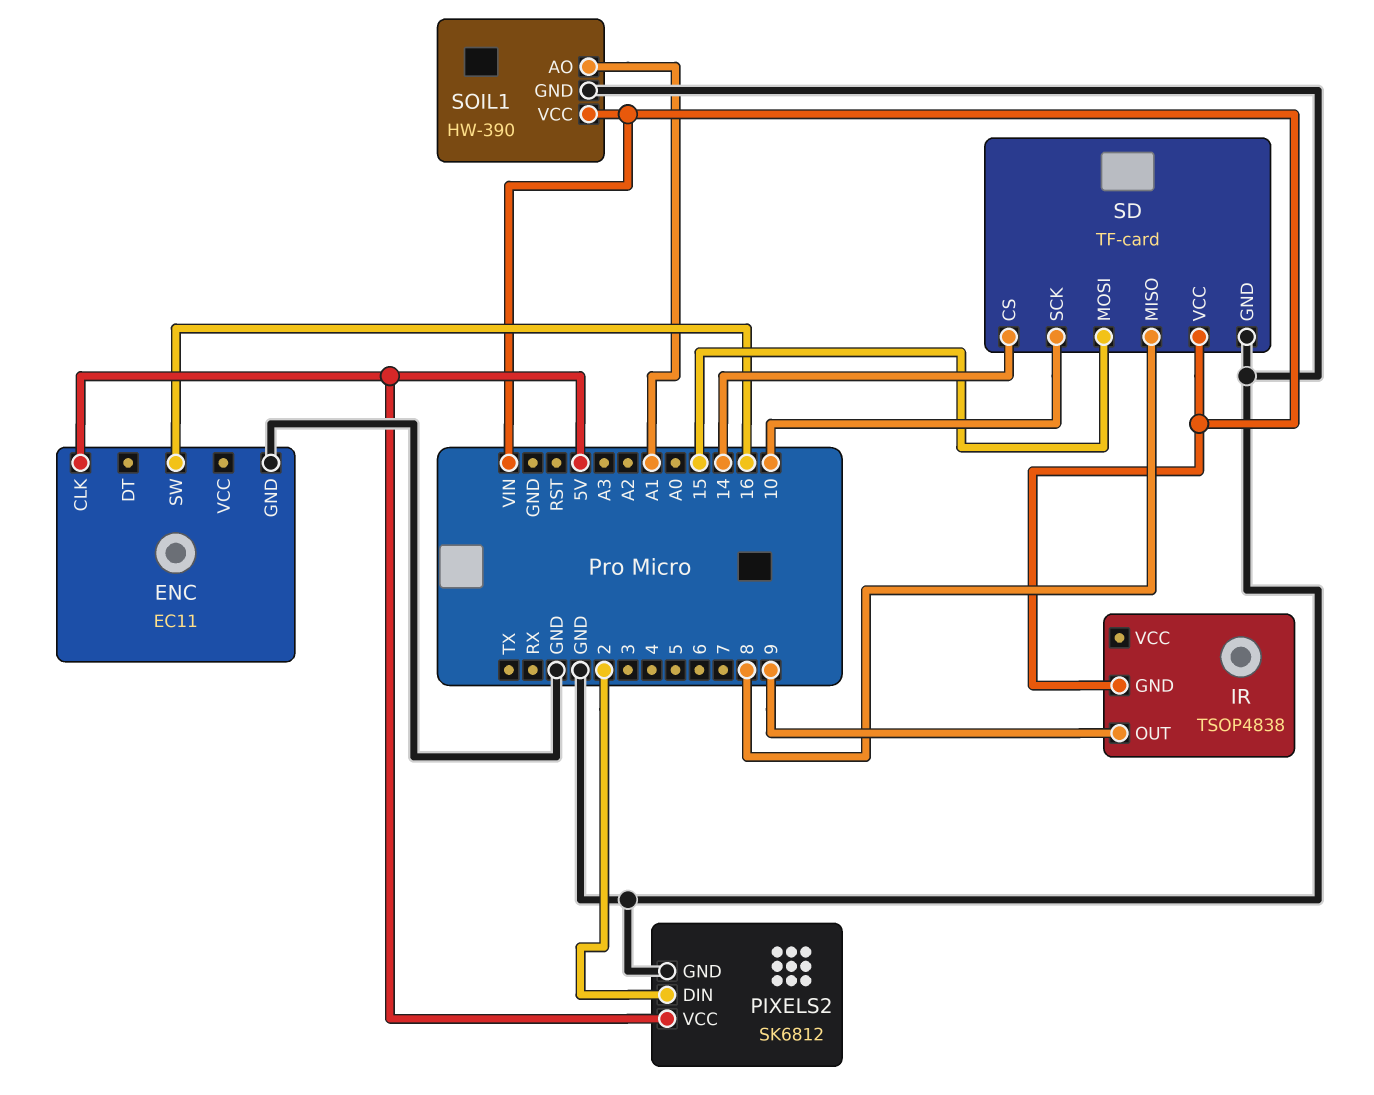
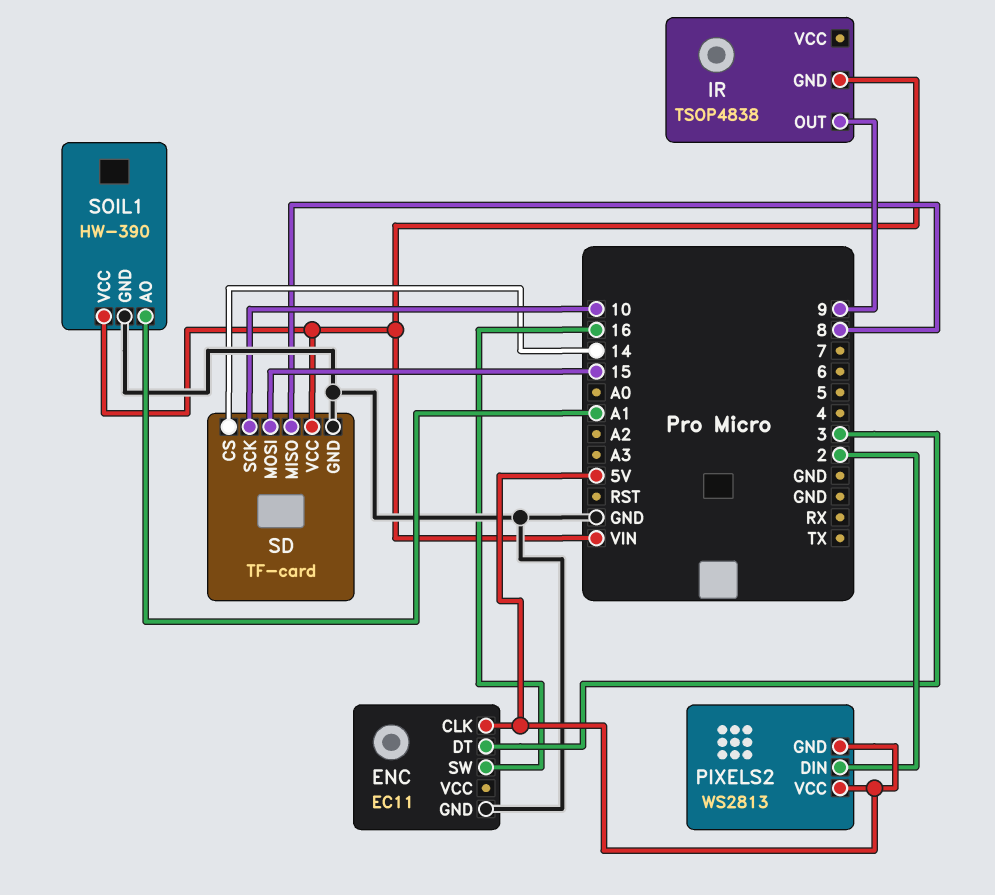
ENC pin DT: none -> 3
PIXELS2: SK6812 -> WS2813
PIXELS2 pin GND: GND -> 5V

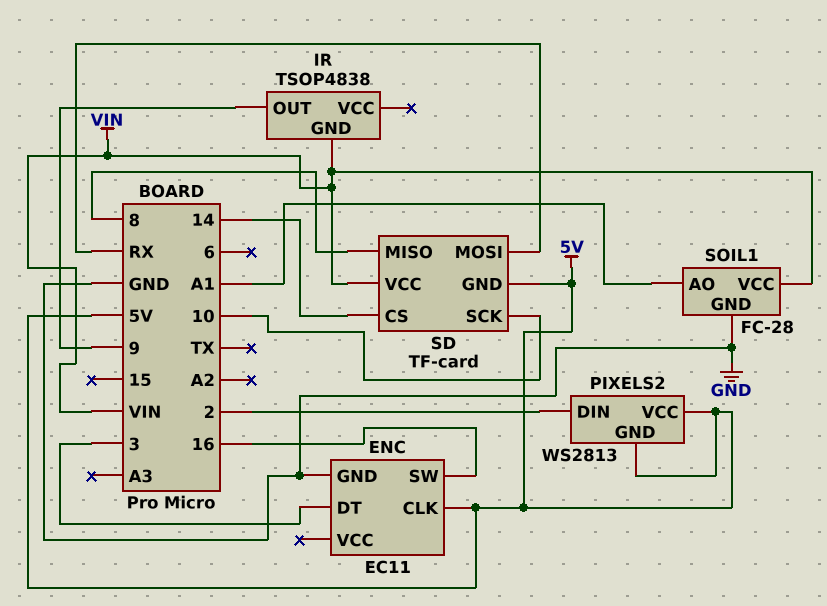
SD pin GND: GND -> 5V
SD pin MOSI: 15 -> RX
SOIL1: HW-390 -> FC-28

